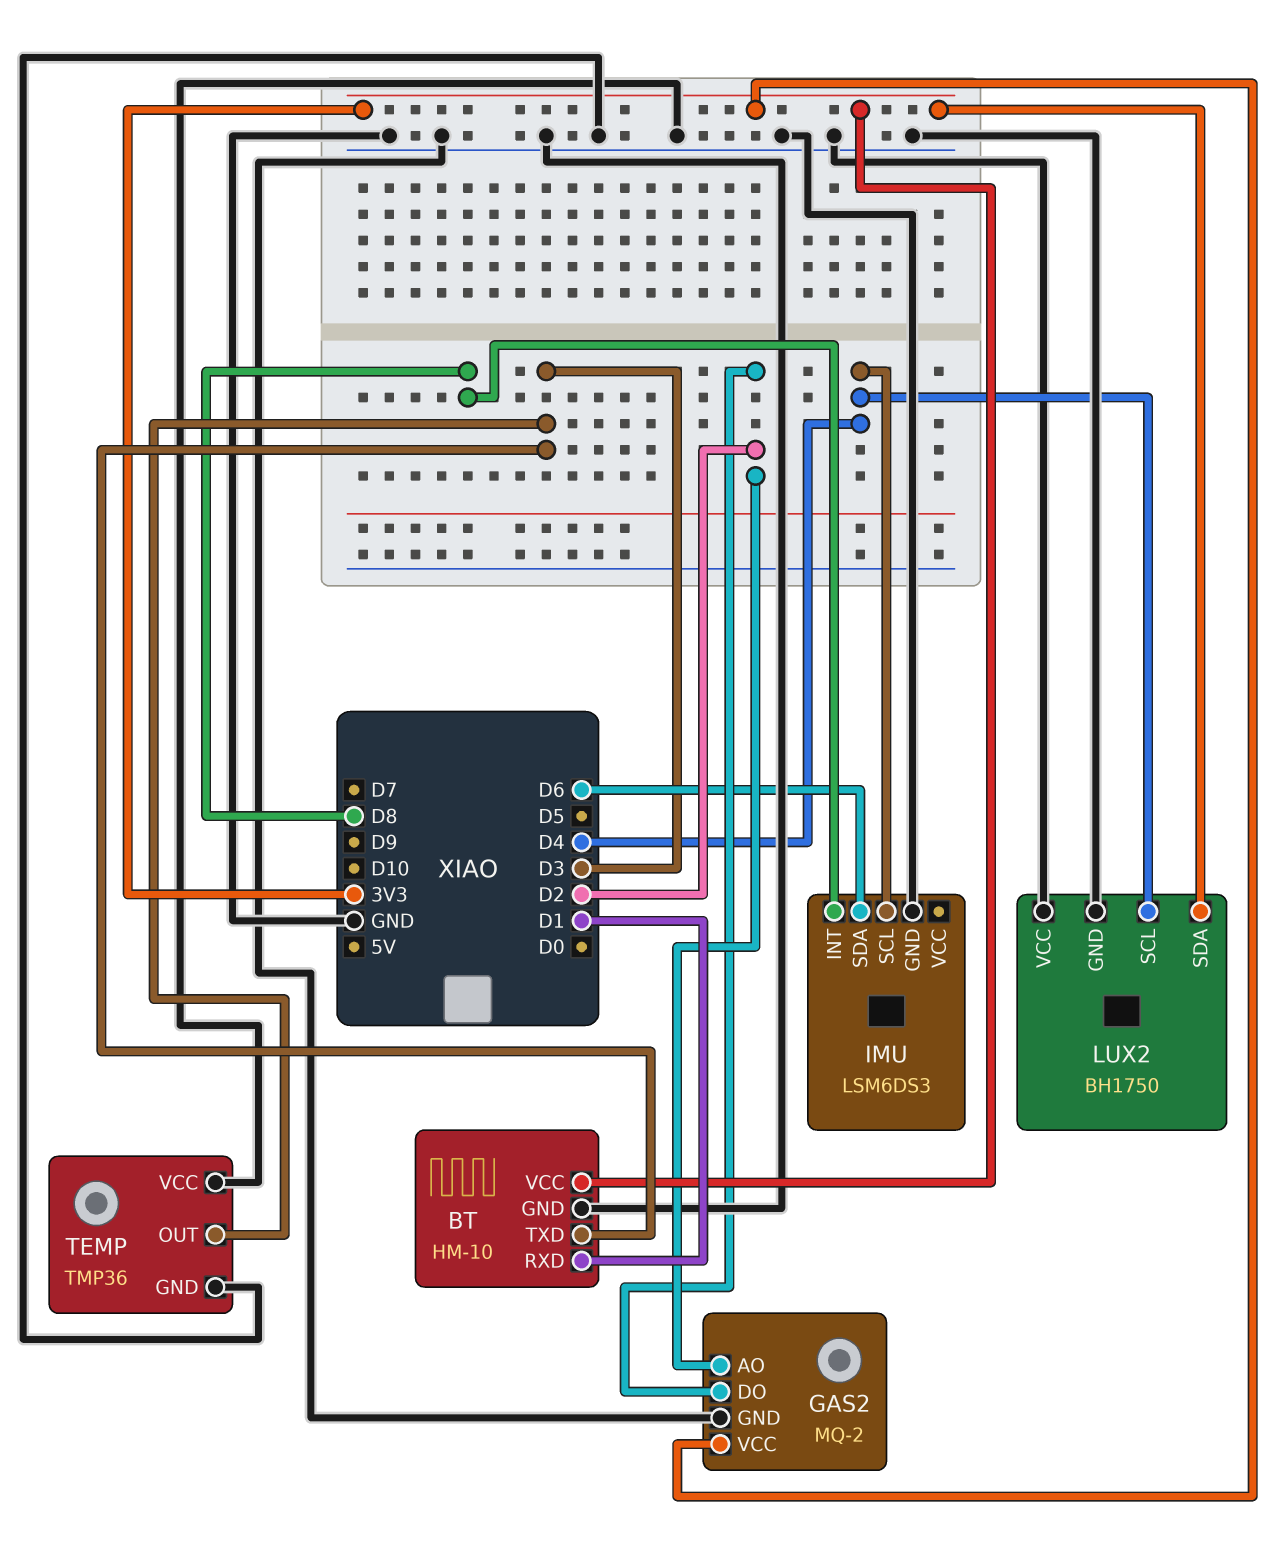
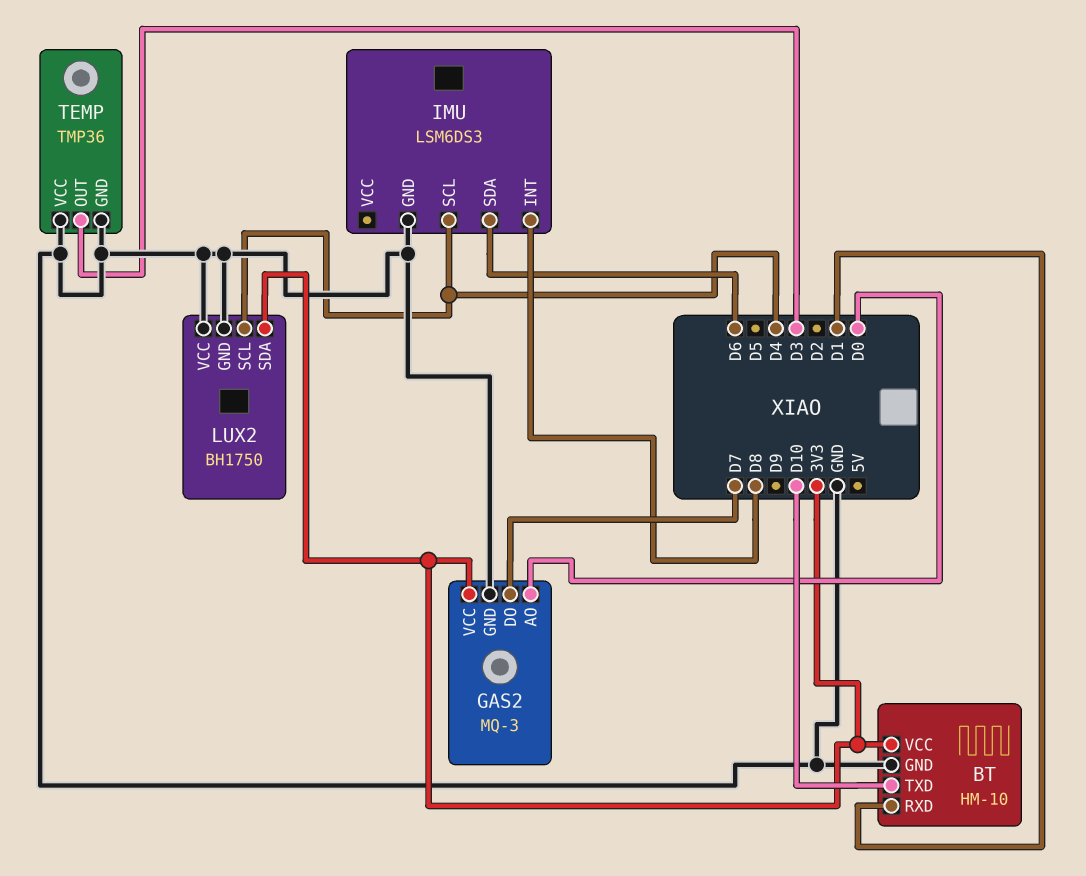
BT pin TXD: D3 -> D10
GAS2: MQ-2 -> MQ-3
GAS2 pin AO: D2 -> D0
GAS2 pin DO: D2 -> D7

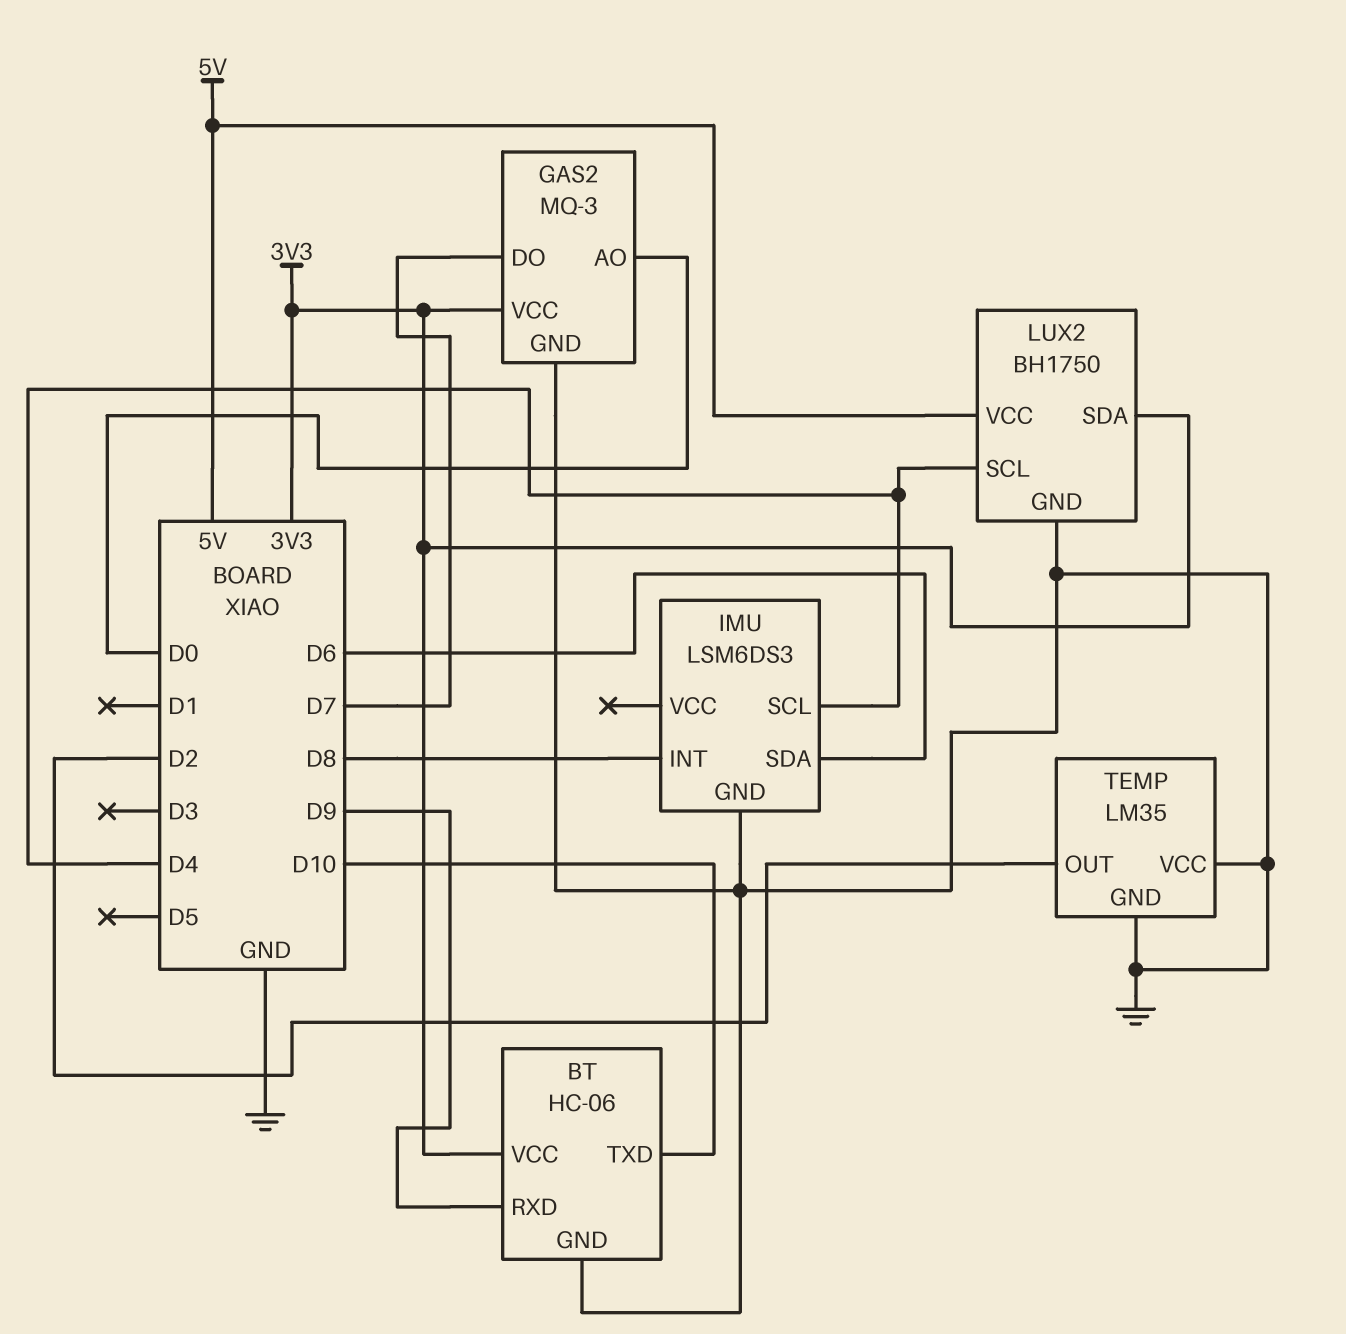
BT: HM-10 -> HC-06
BT pin RXD: D1 -> D9
LUX2 pin VCC: GND -> 5V
TEMP: TMP36 -> LM35
TEMP pin OUT: D3 -> D2

